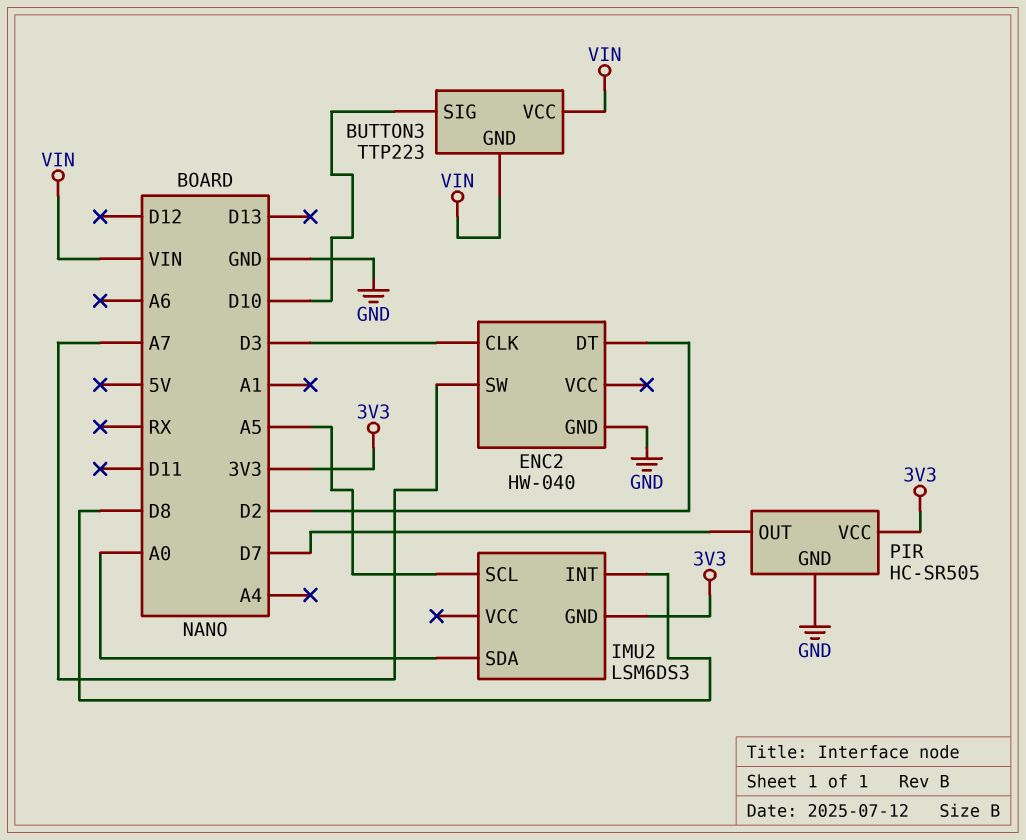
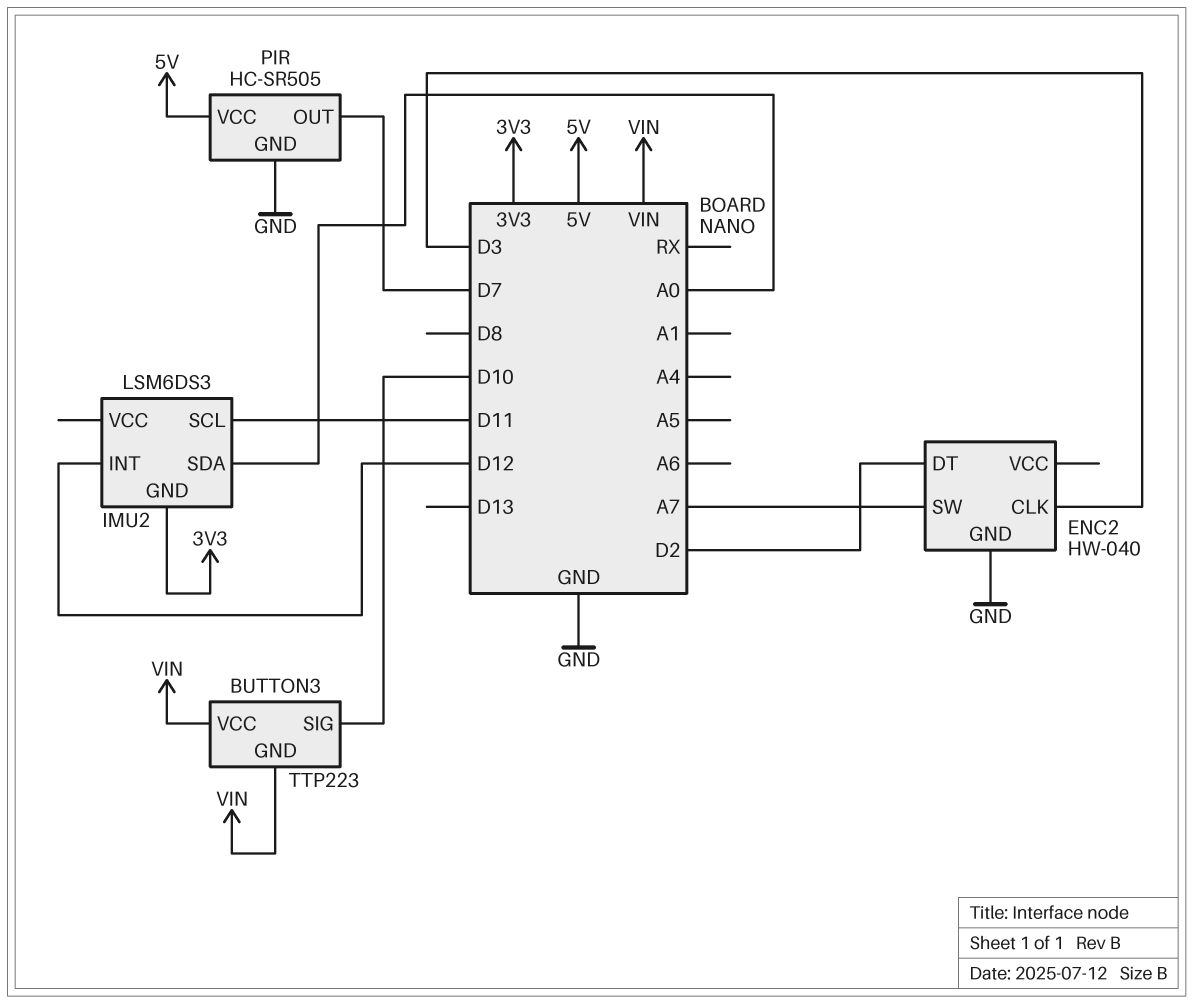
IMU2 pin INT: D8 -> D12
IMU2 pin SCL: A5 -> D11
PIR pin VCC: 3V3 -> 5V

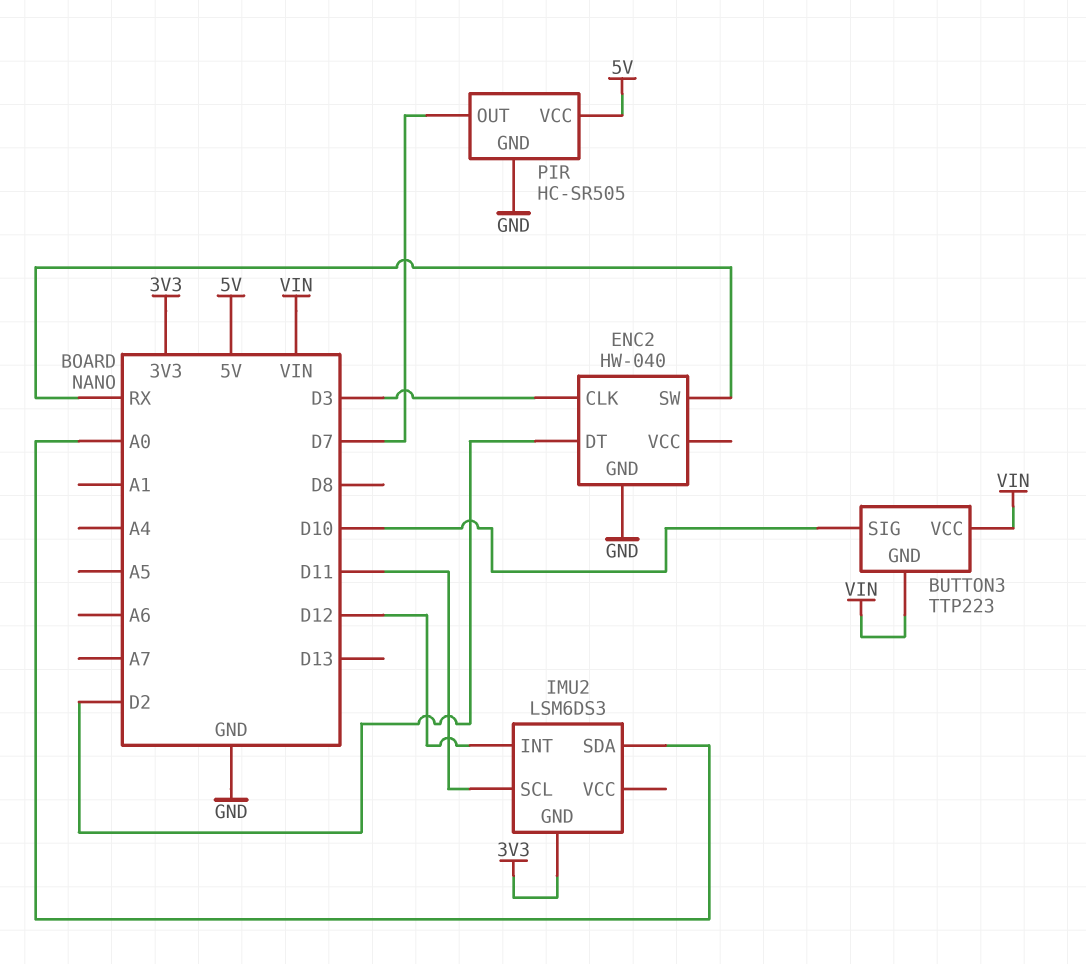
ENC2 pin SW: A7 -> RX

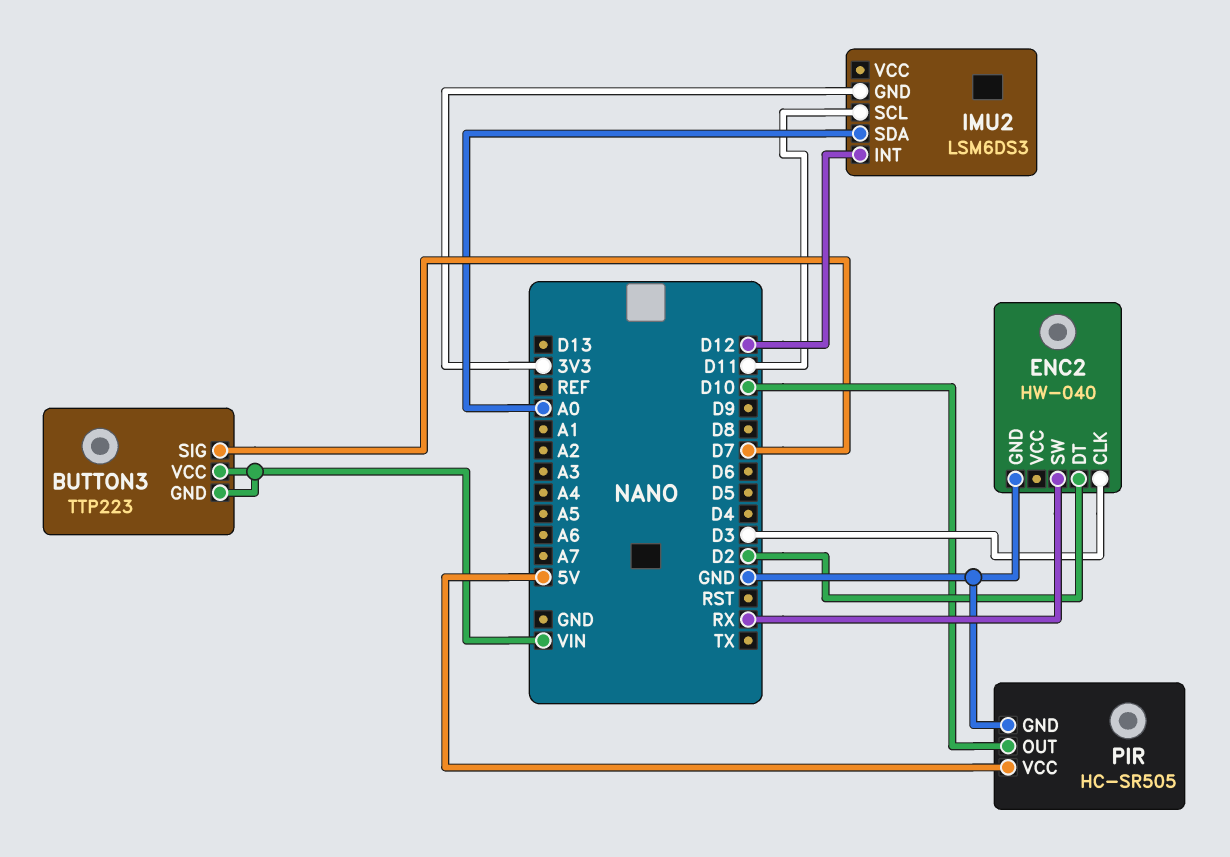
BUTTON3 pin SIG: D10 -> D7
PIR pin OUT: D7 -> D10

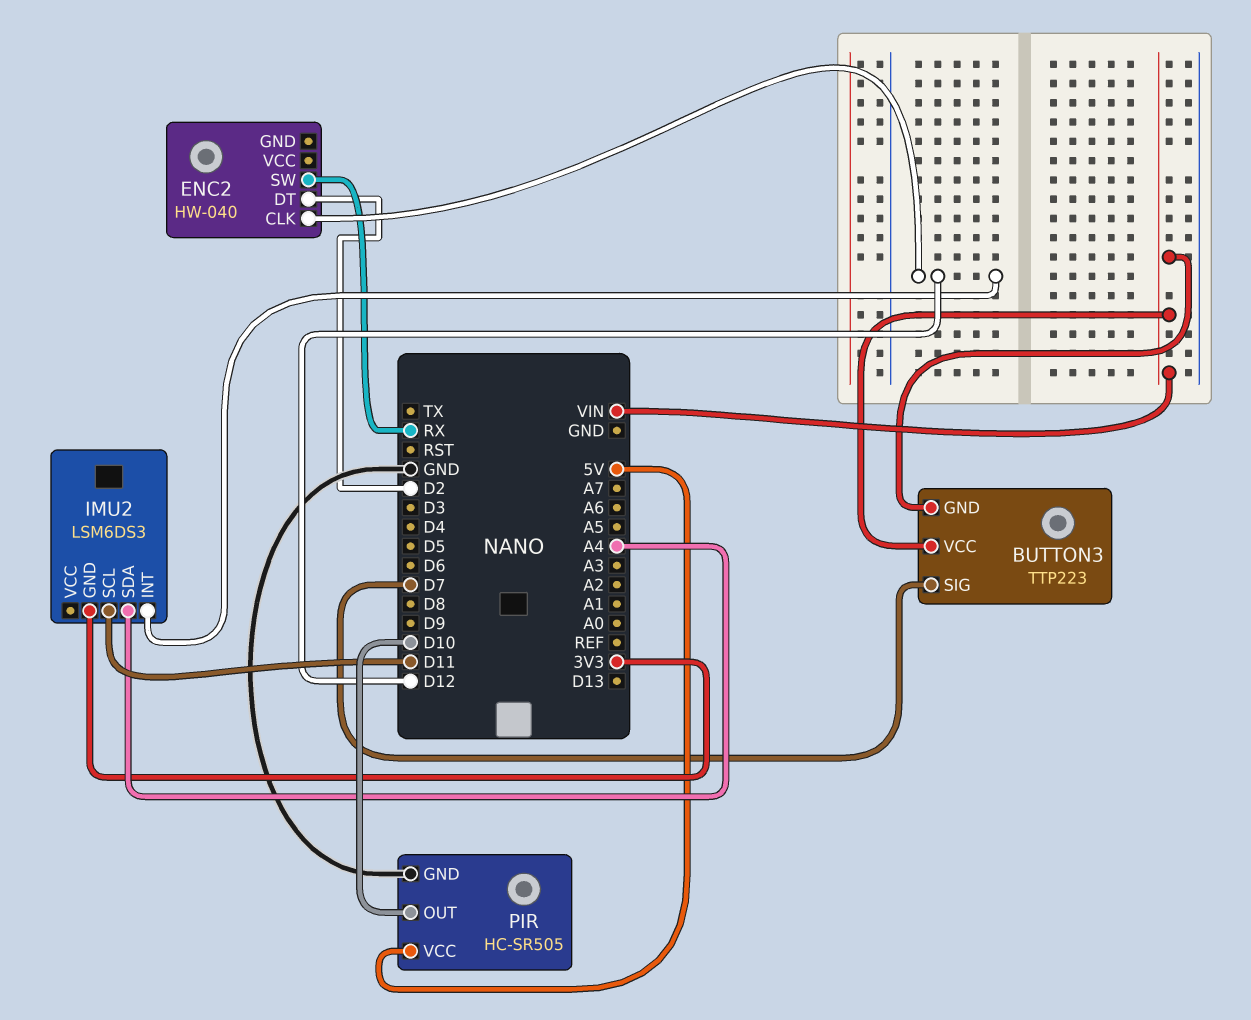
ENC2 pin CLK: D3 -> D12
ENC2 pin GND: GND -> none
IMU2 pin SDA: A0 -> A4

